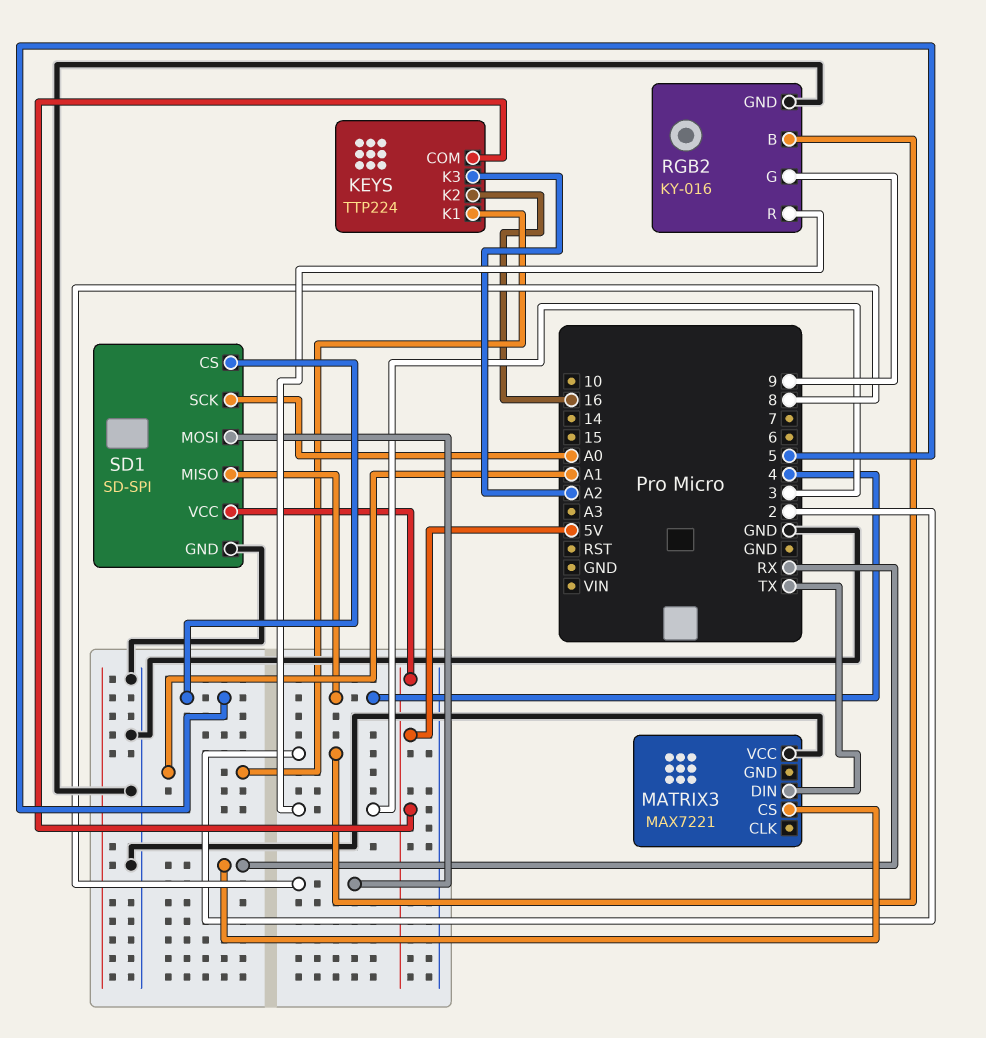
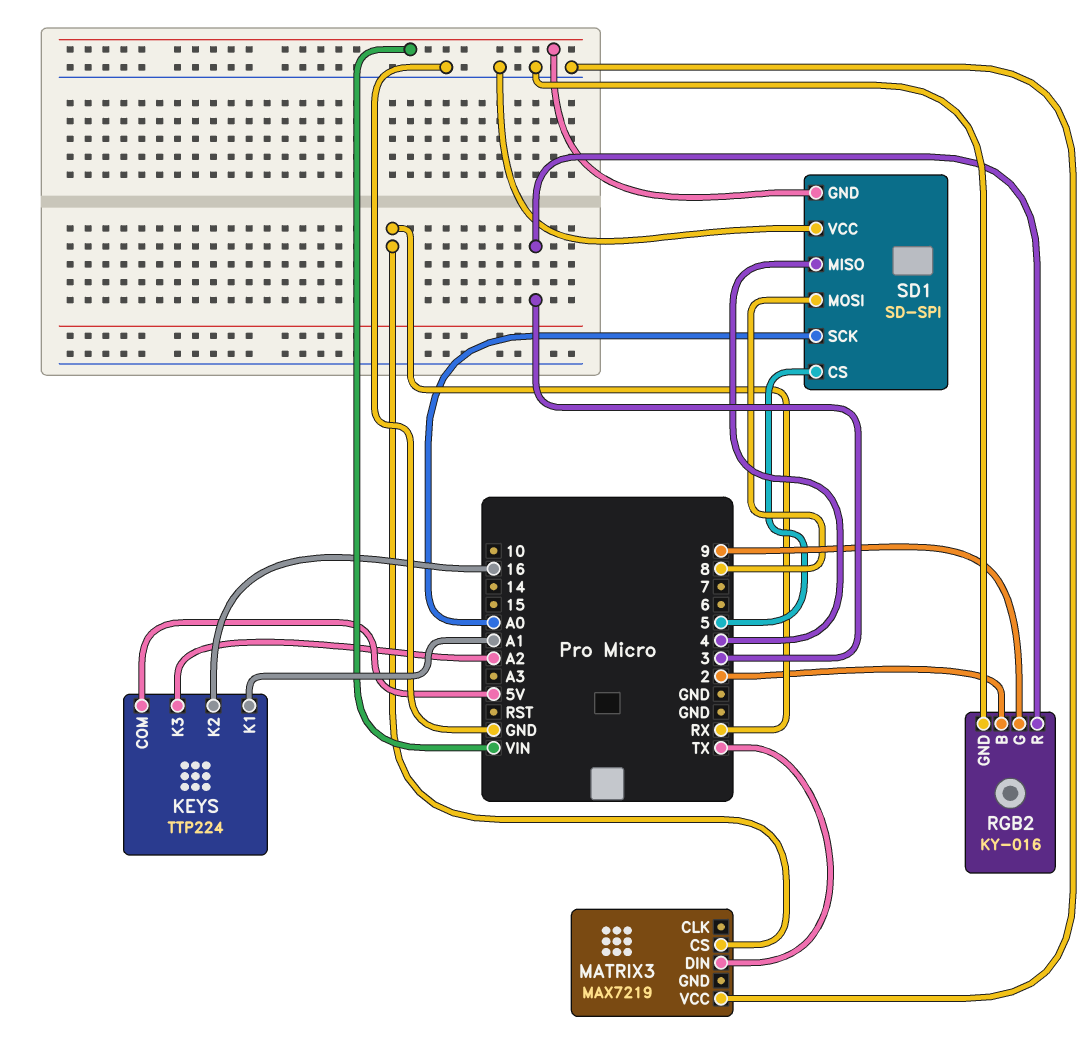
MATRIX3: MAX7221 -> MAX7219
SD1 pin GND: GND -> VIN
SD1 pin VCC: 5V -> GND

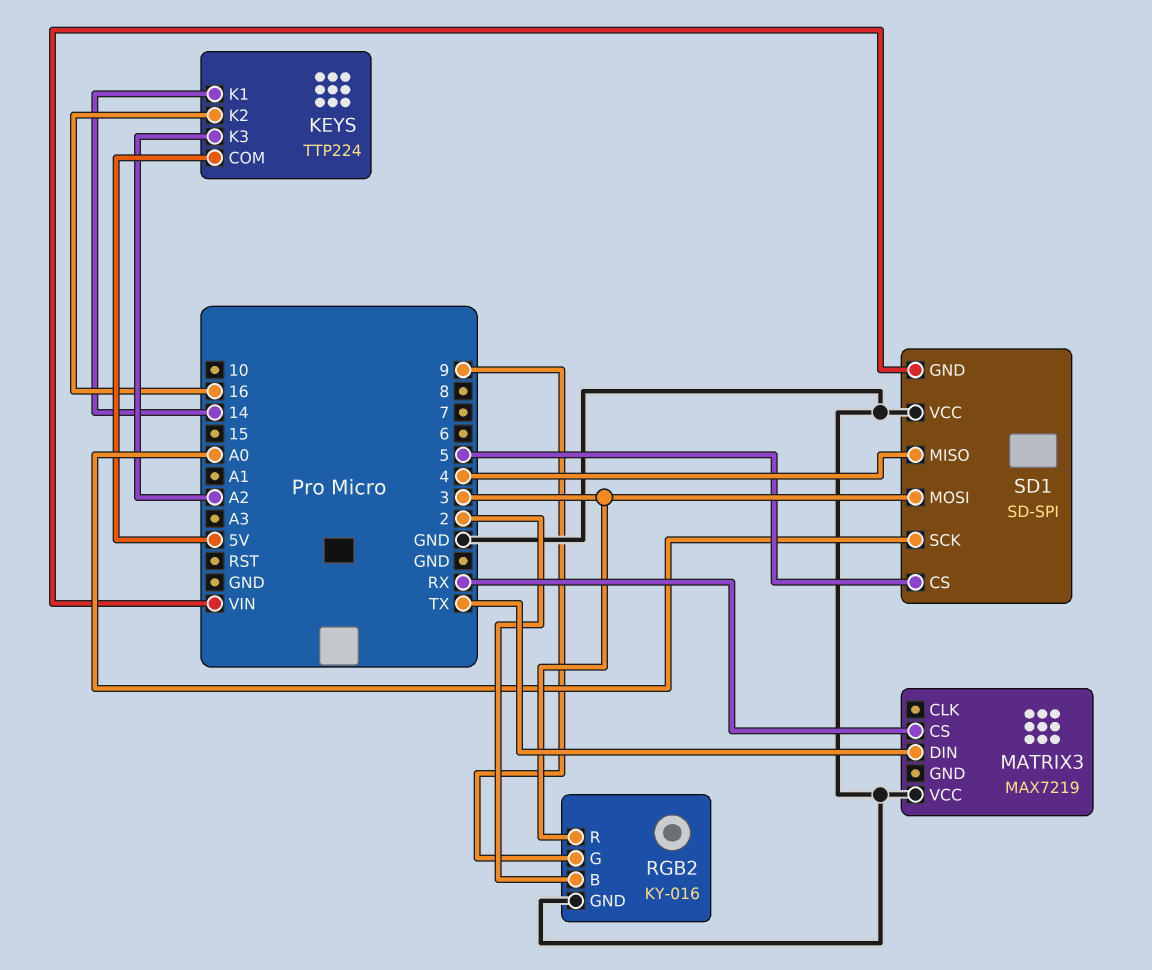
KEYS pin K1: A1 -> 14
SD1 pin MOSI: 8 -> 3

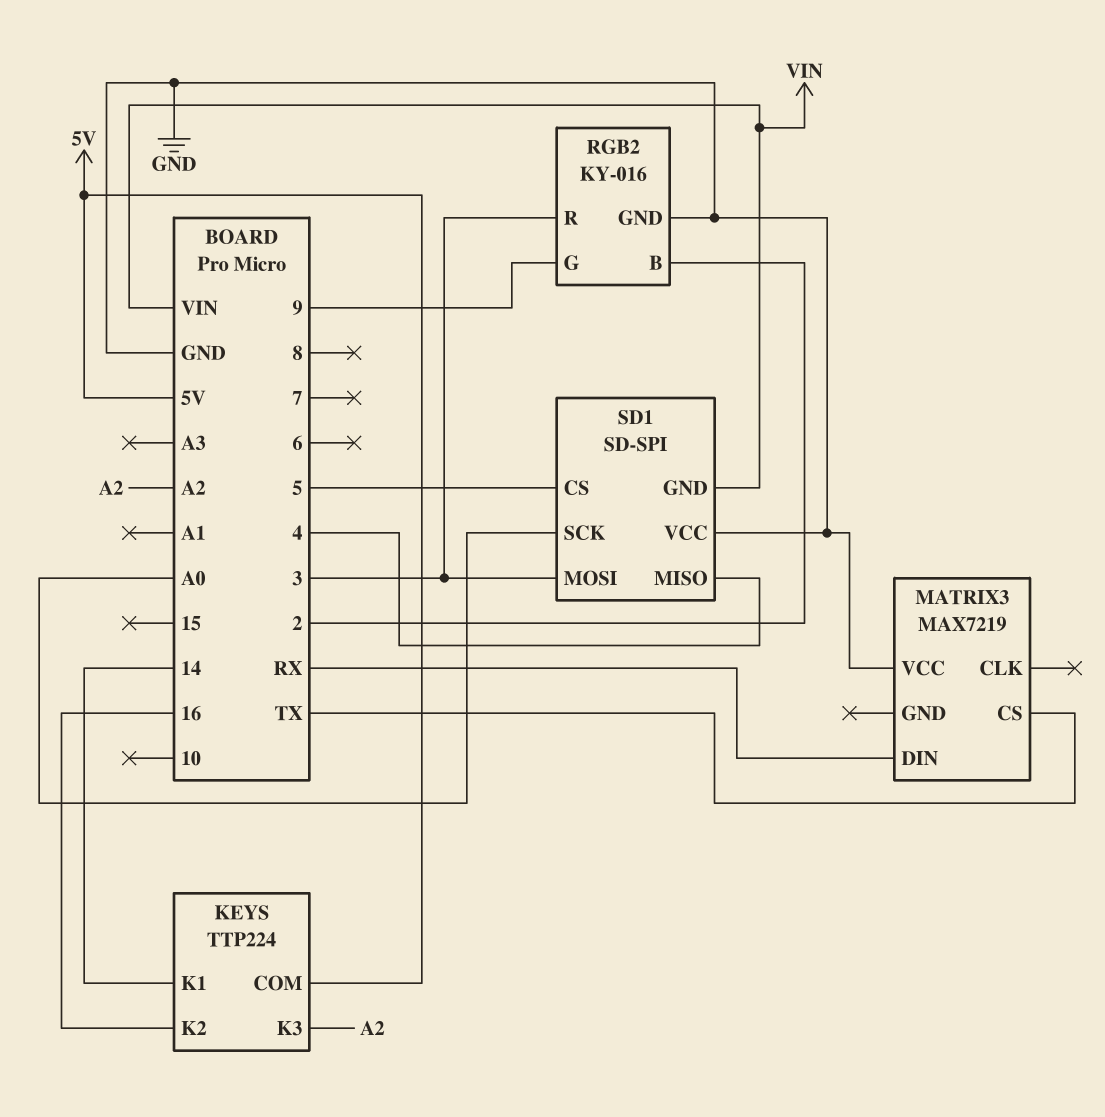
MATRIX3 pin CS: RX -> TX
MATRIX3 pin DIN: TX -> RX

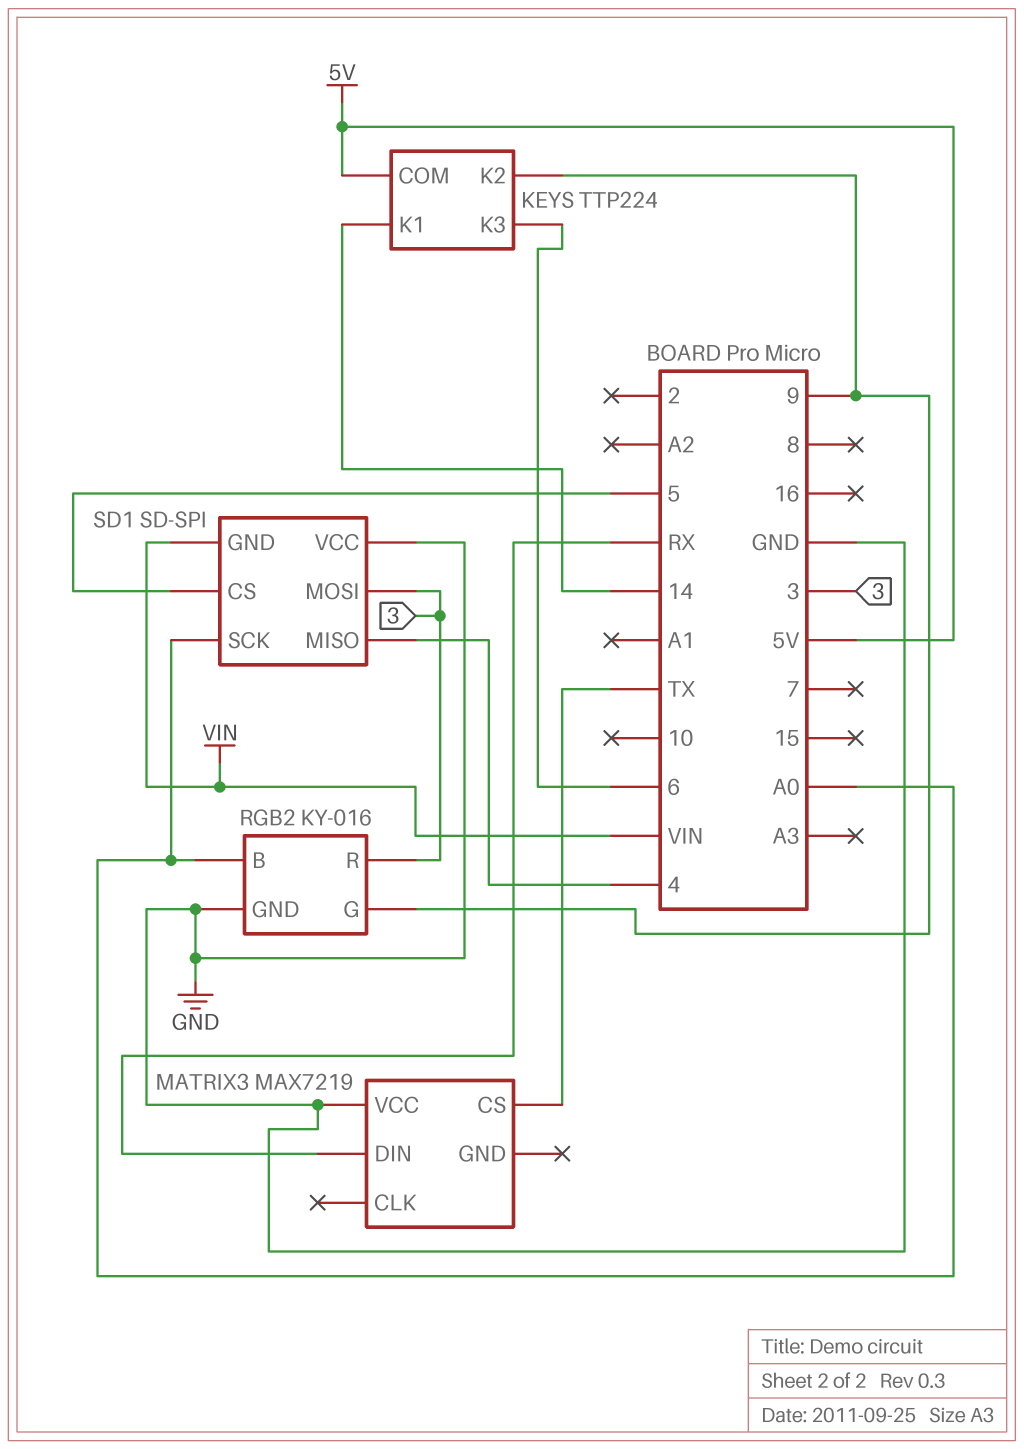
KEYS pin K2: 16 -> 9
KEYS pin K3: A2 -> 6
RGB2 pin B: 2 -> A0

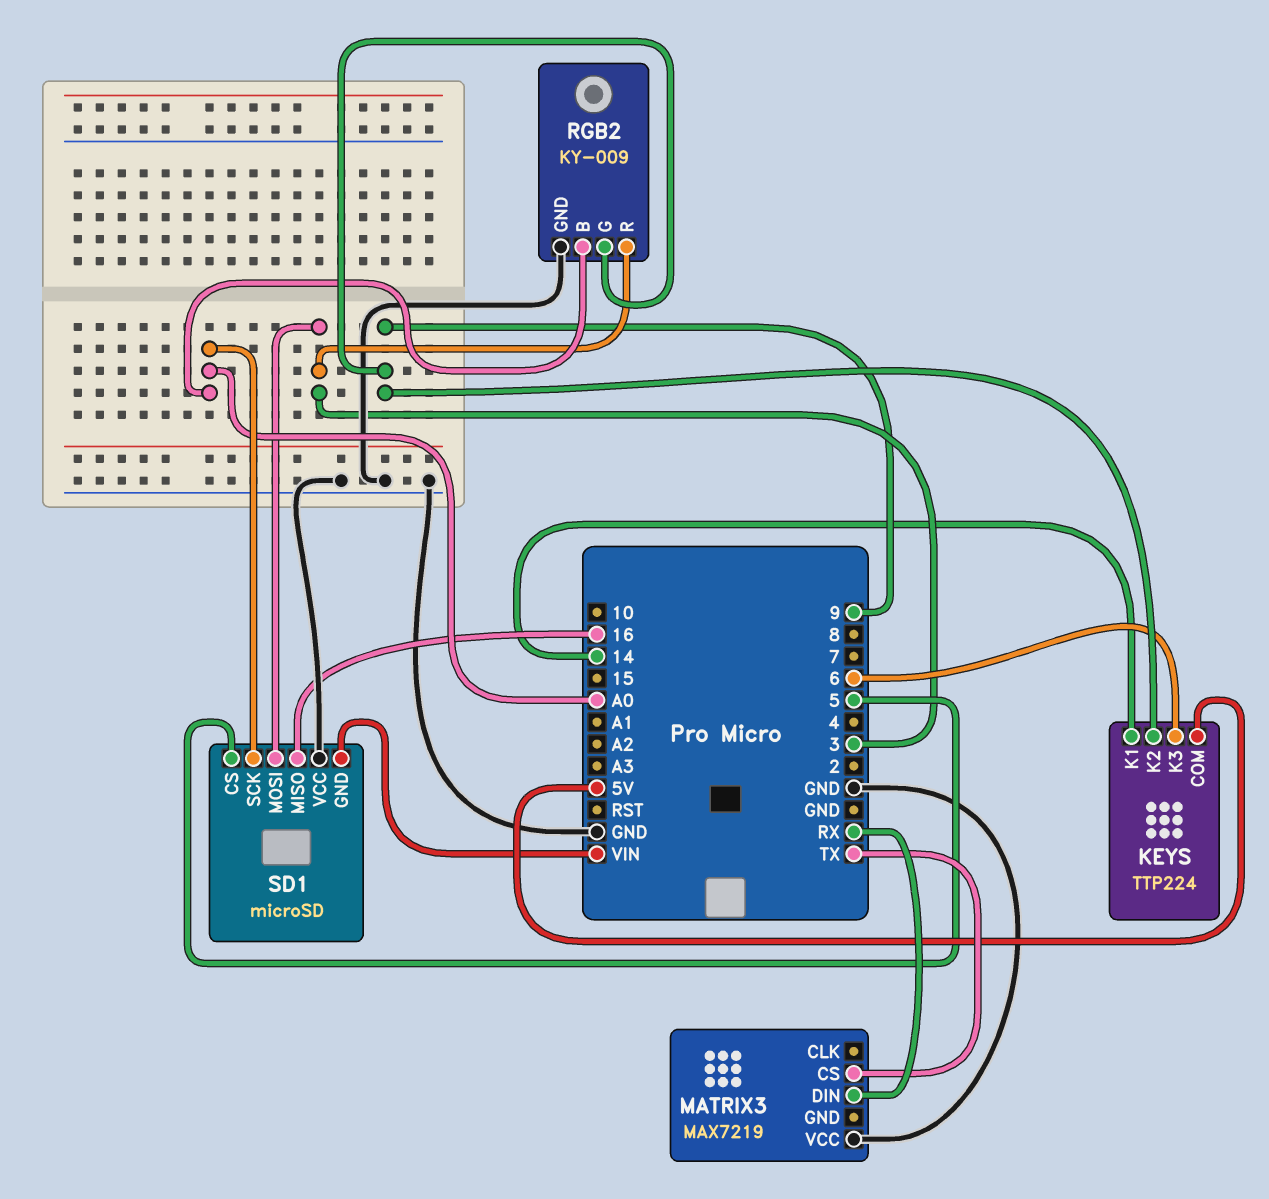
RGB2: KY-016 -> KY-009
SD1: SD-SPI -> microSD
SD1 pin MISO: 4 -> 16

